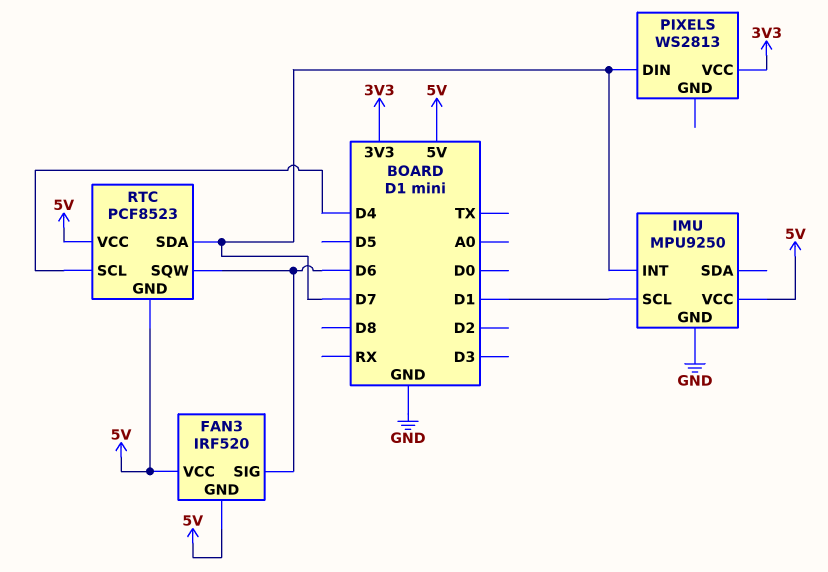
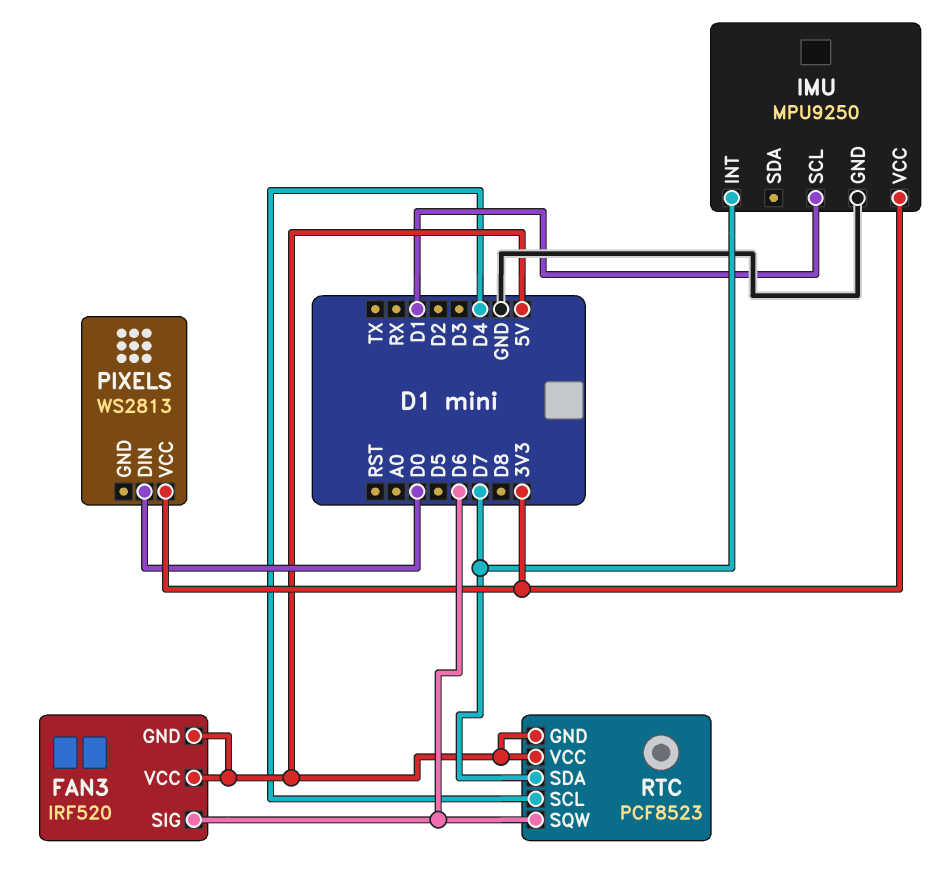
IMU pin VCC: 5V -> 3V3
PIXELS pin DIN: D7 -> D0

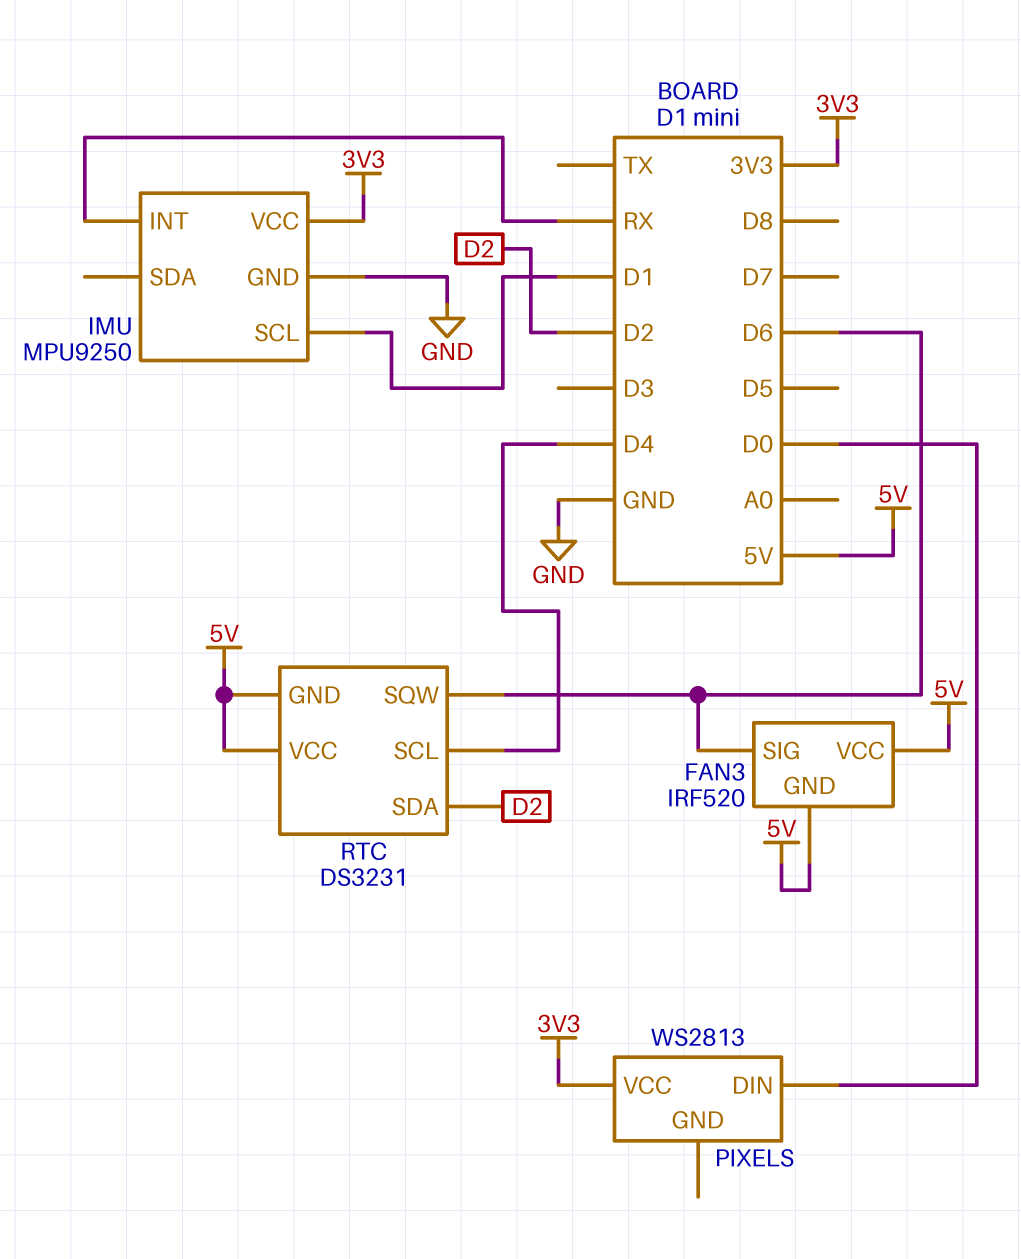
IMU pin INT: D7 -> RX
RTC: PCF8523 -> DS3231
RTC pin SDA: D7 -> D2

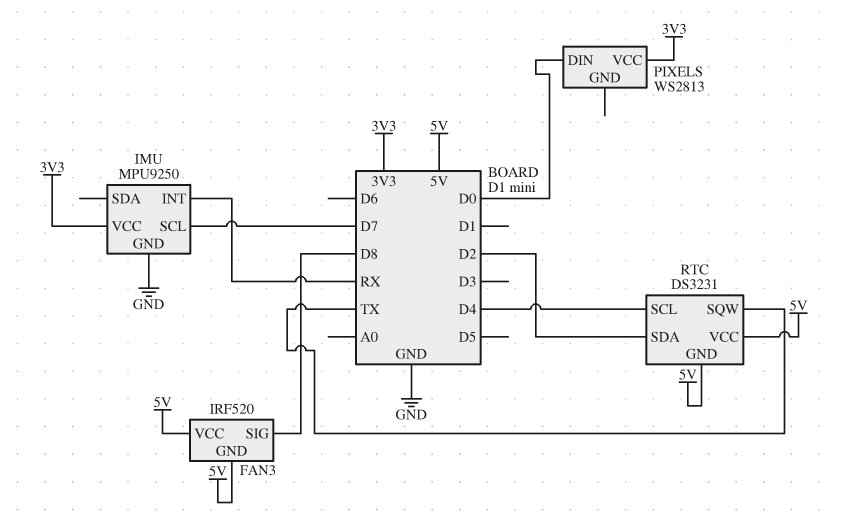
FAN3 pin SIG: D6 -> D8
IMU pin SCL: D1 -> D7
RTC pin SQW: D6 -> TX

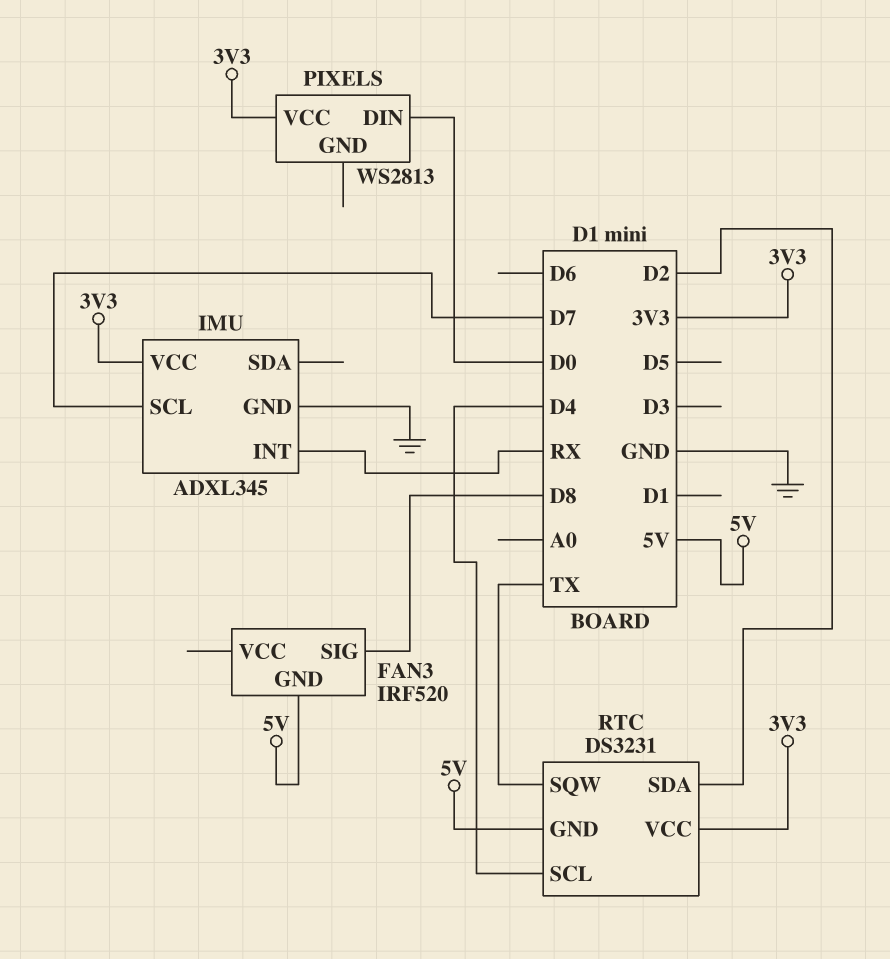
FAN3 pin VCC: 5V -> none
IMU: MPU9250 -> ADXL345
RTC pin VCC: 5V -> 3V3

